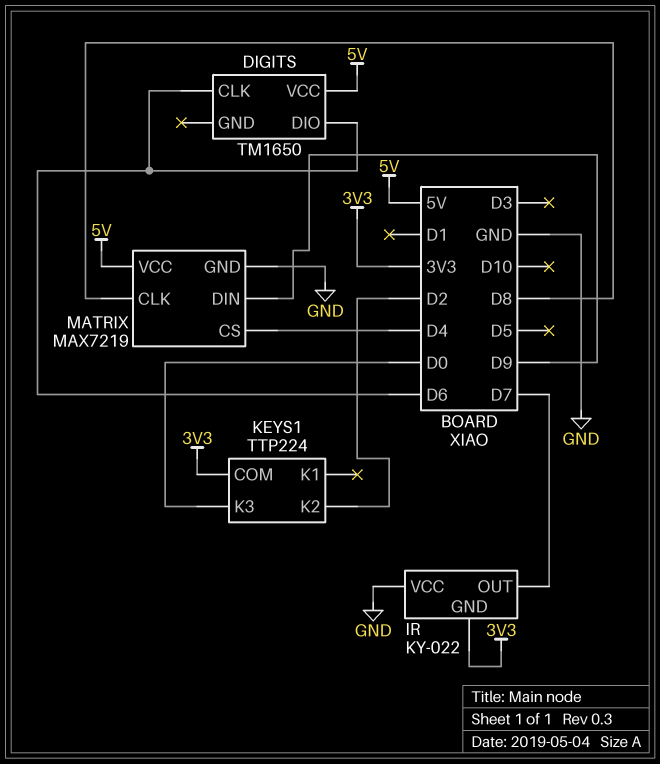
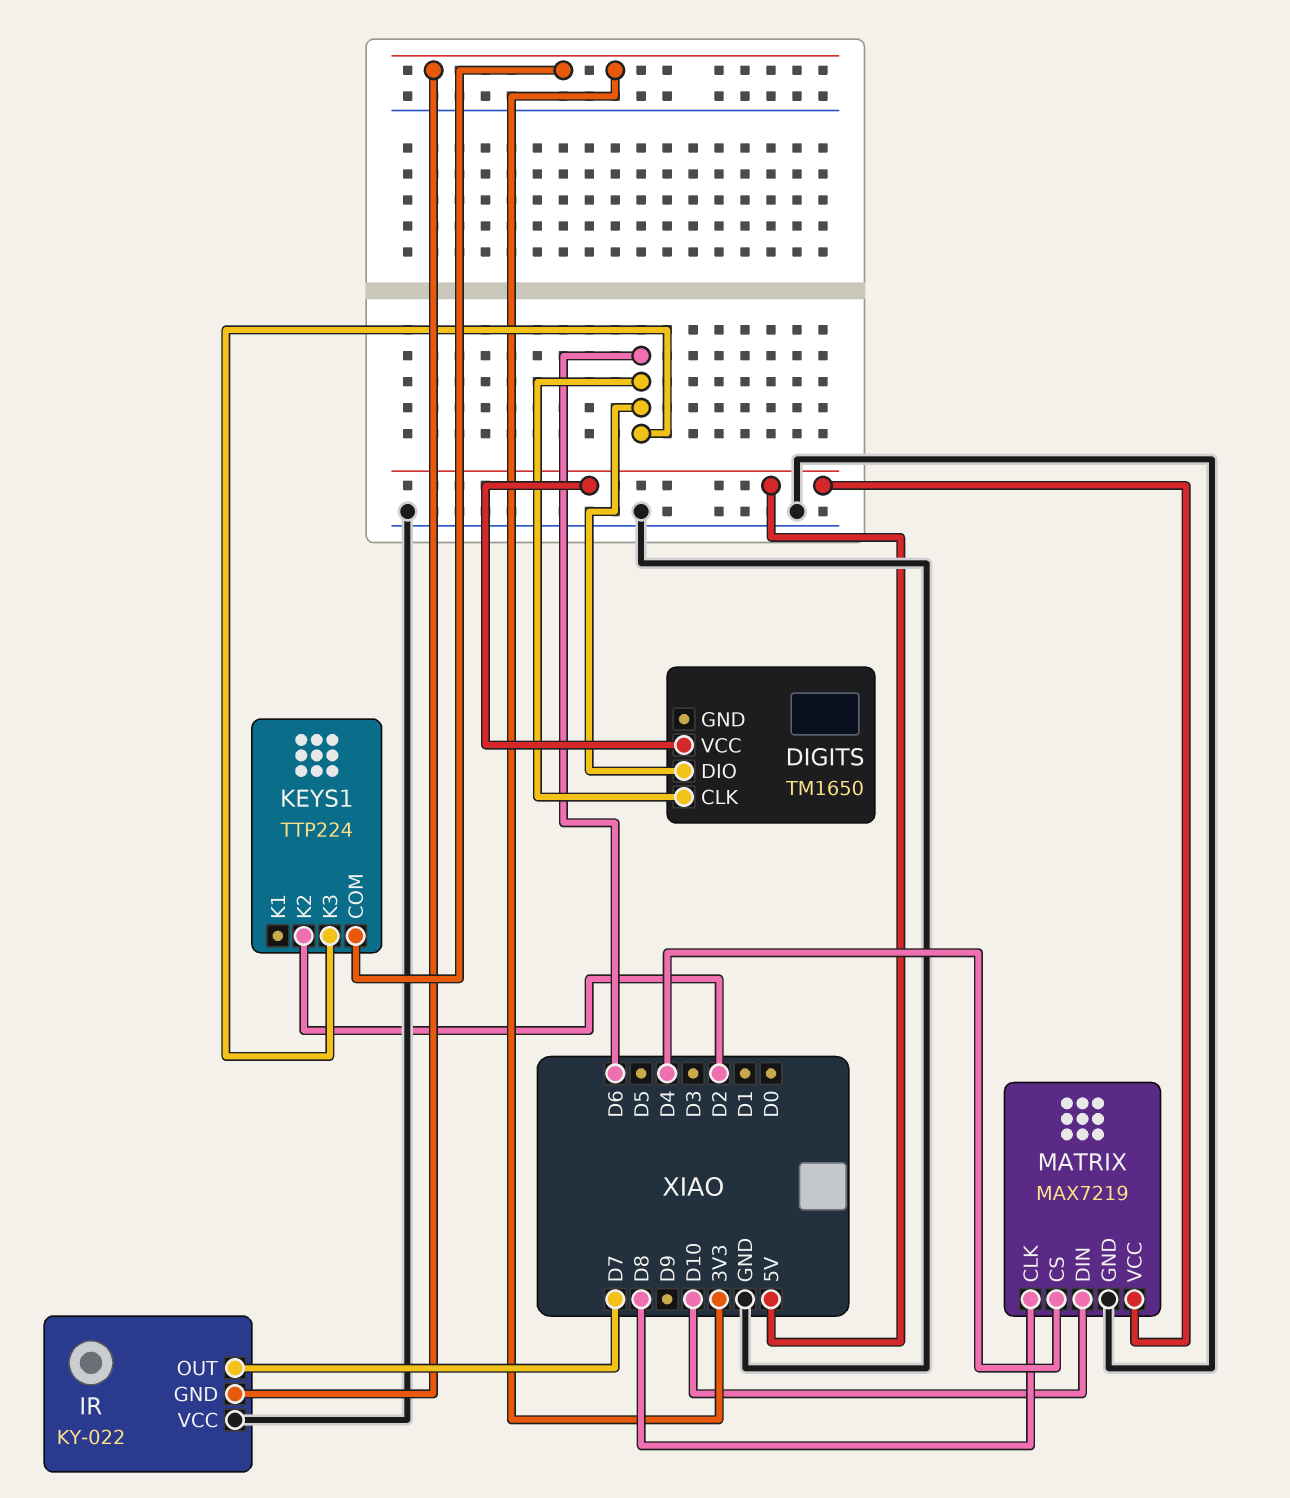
KEYS1 pin K3: D0 -> D6
MATRIX pin DIN: D9 -> D10

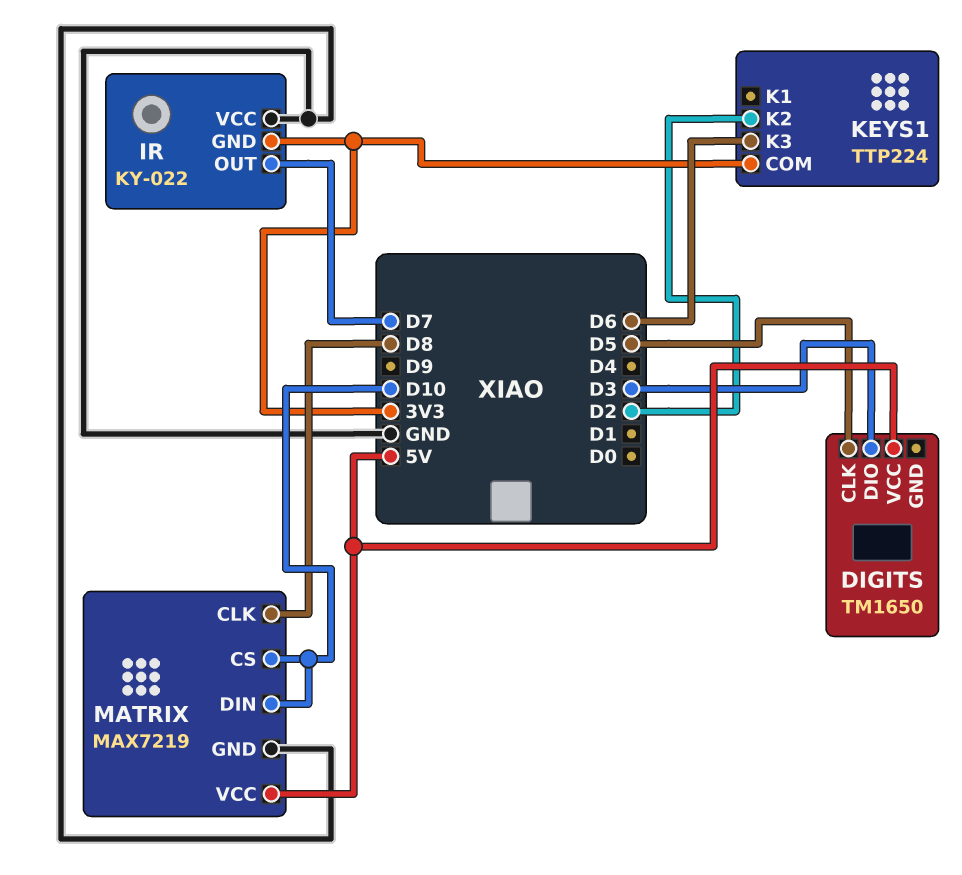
DIGITS pin CLK: D6 -> D5
DIGITS pin DIO: D6 -> D3
MATRIX pin CS: D4 -> D10

